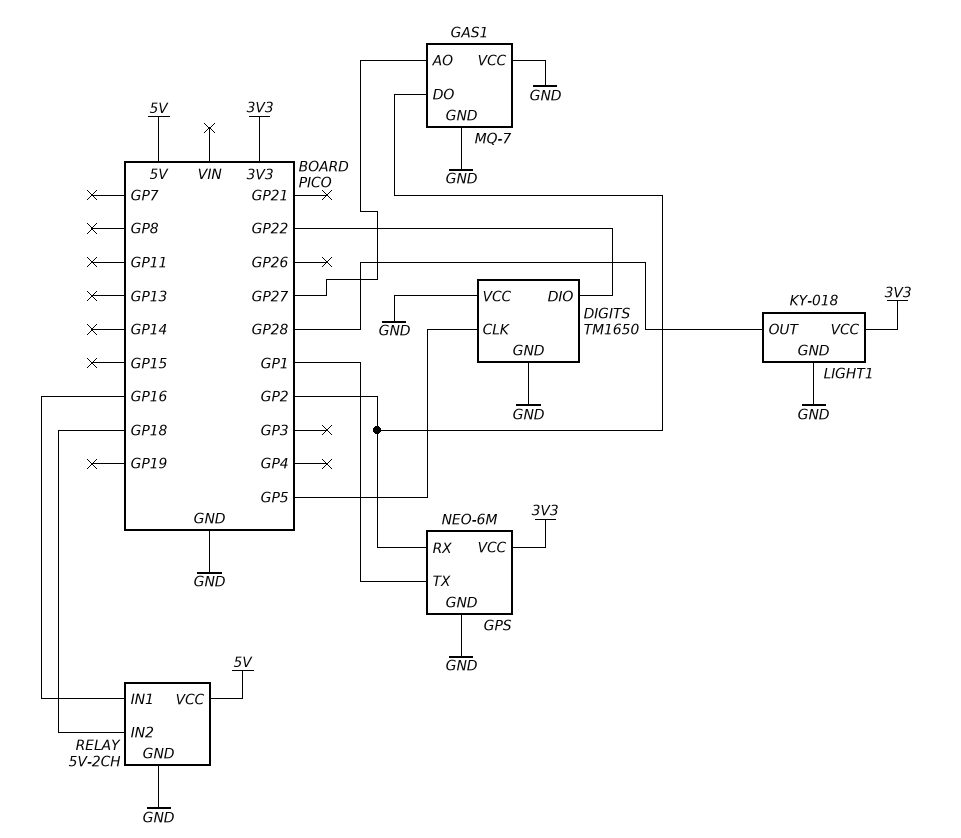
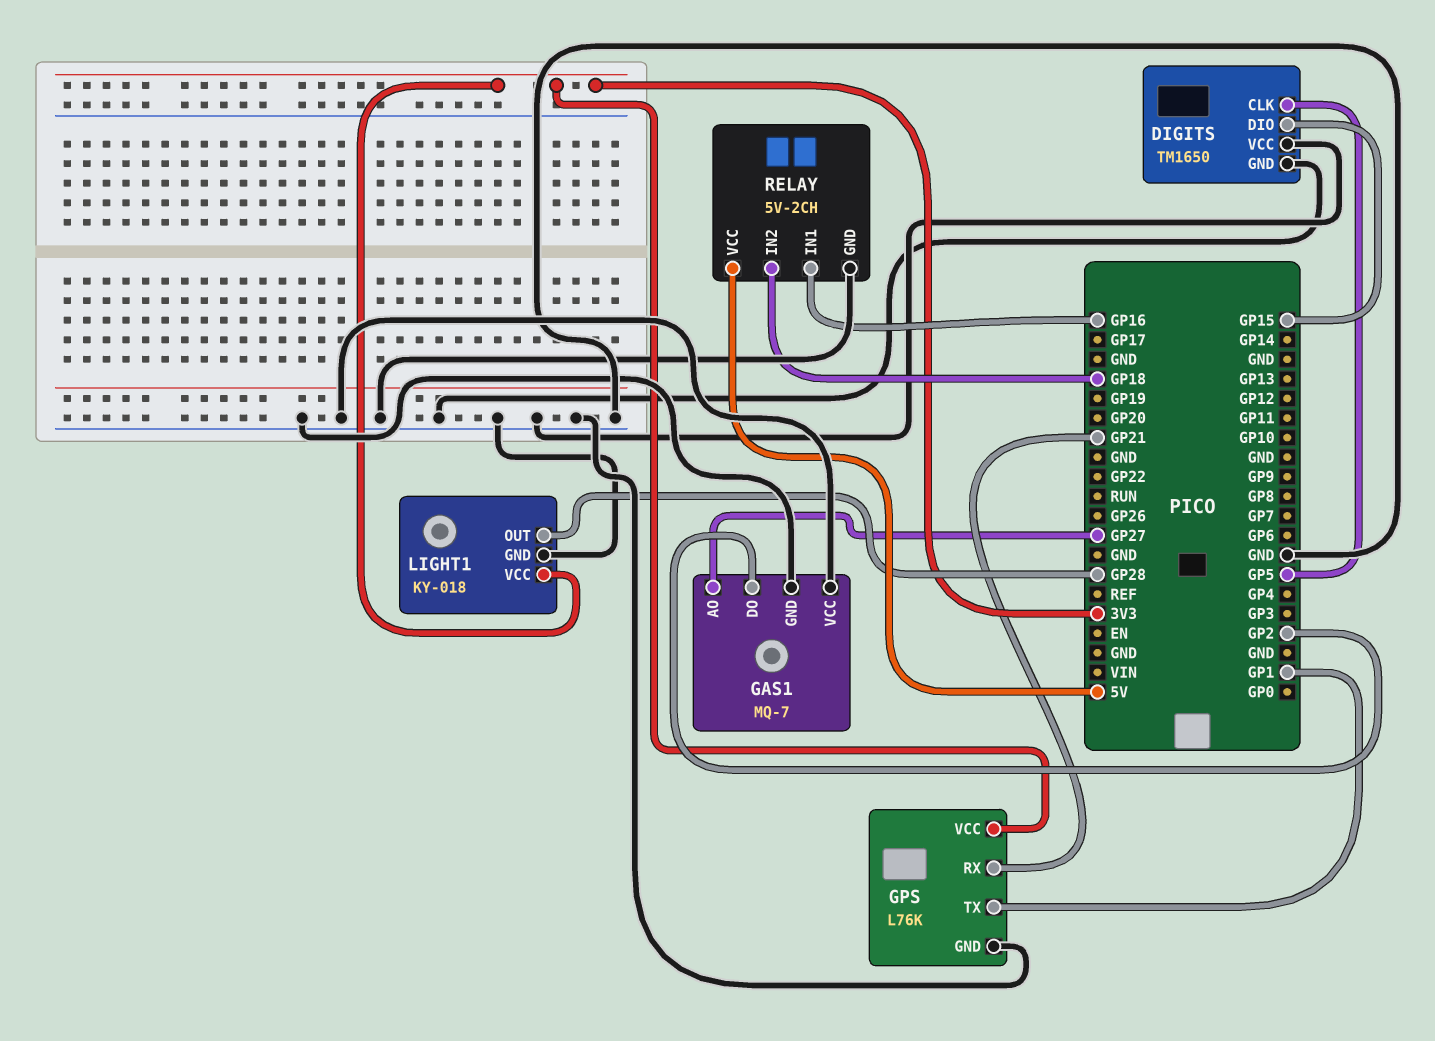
DIGITS pin DIO: GP22 -> GP15
GPS: NEO-6M -> L76K
GPS pin RX: GP2 -> GP21

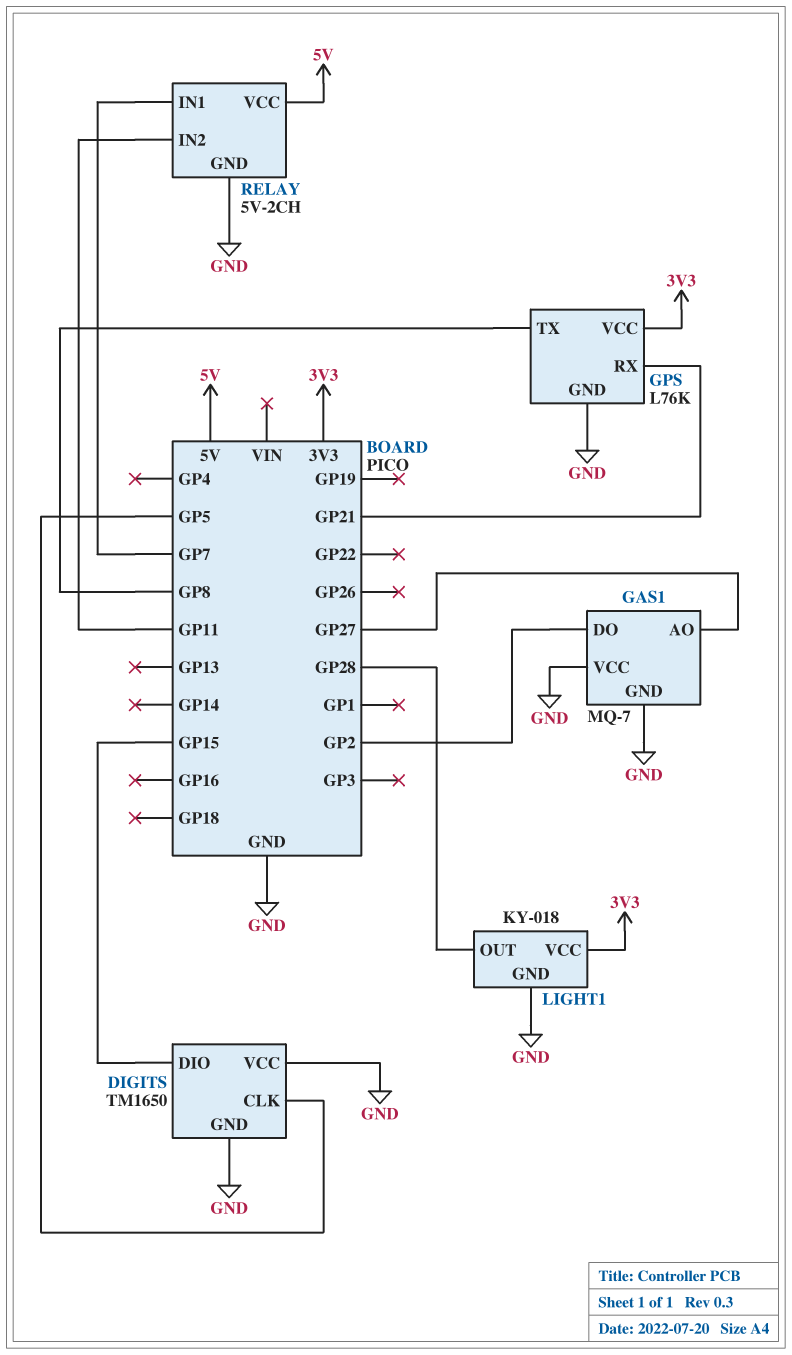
GPS pin TX: GP1 -> GP8
RELAY pin IN1: GP16 -> GP7
RELAY pin IN2: GP18 -> GP11

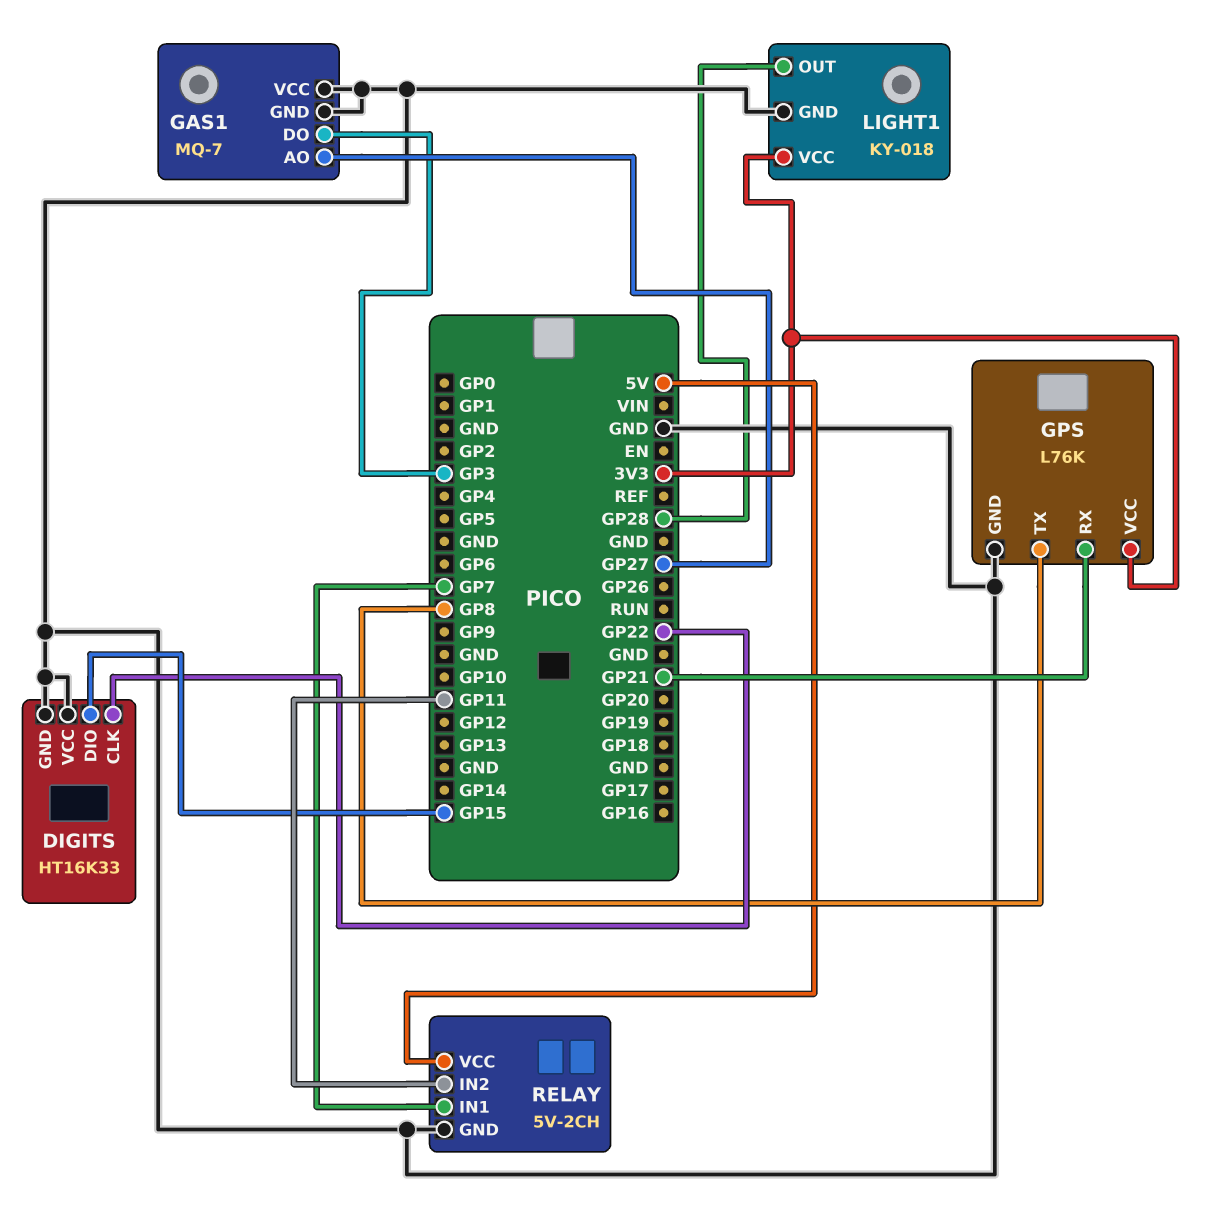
DIGITS: TM1650 -> HT16K33
DIGITS pin CLK: GP5 -> GP22
GAS1 pin DO: GP2 -> GP3

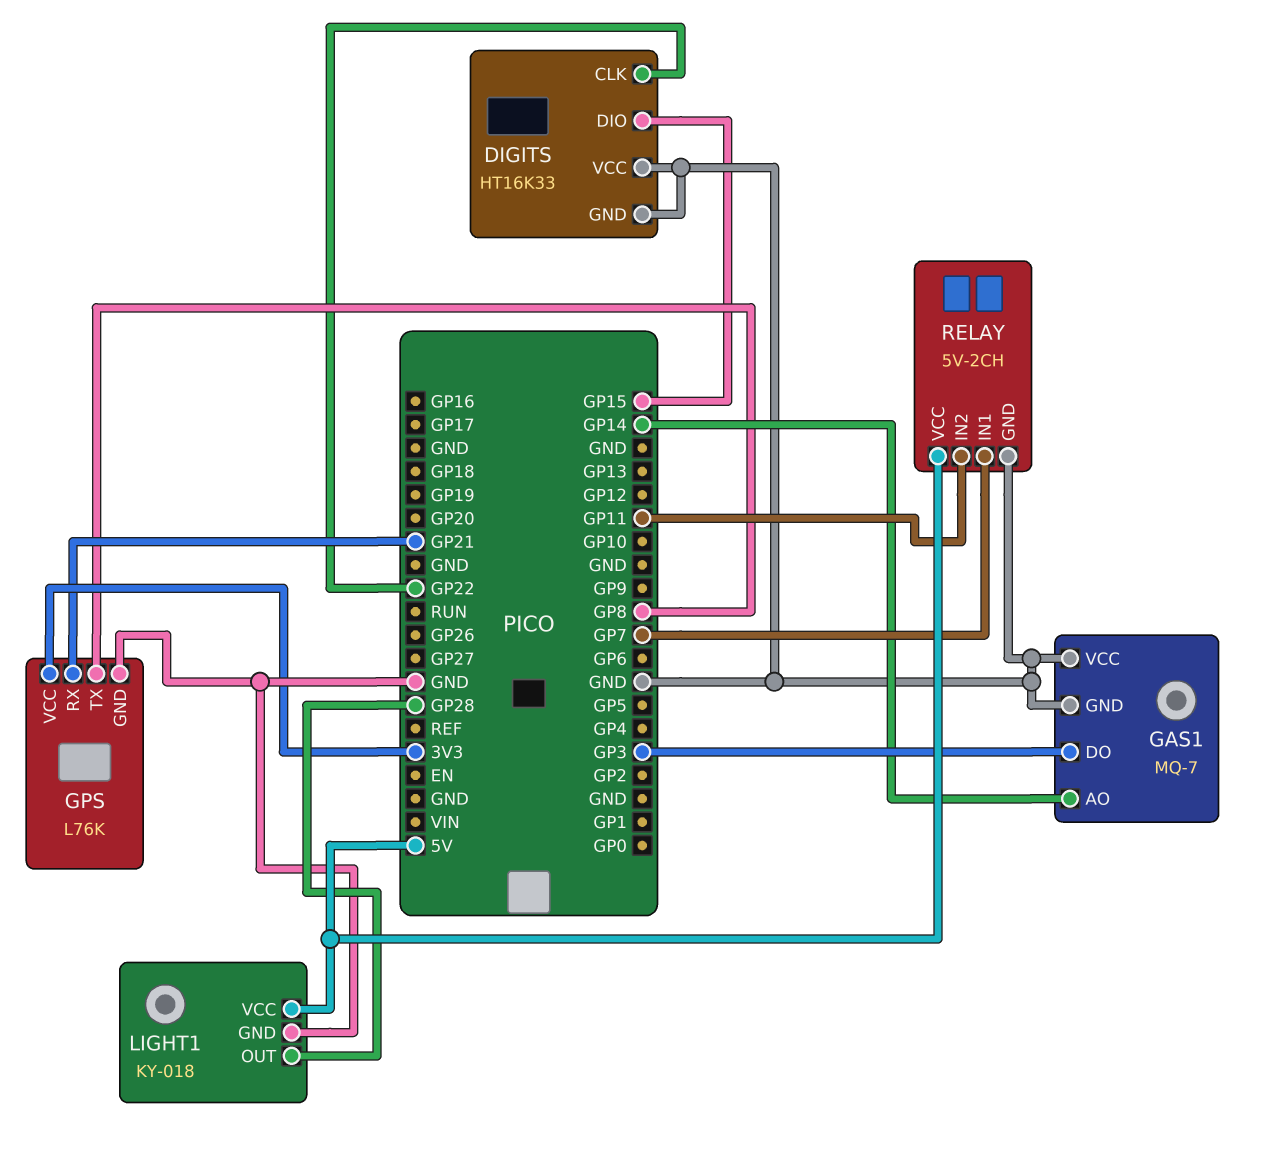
GAS1 pin AO: GP27 -> GP14
LIGHT1 pin VCC: 3V3 -> 5V

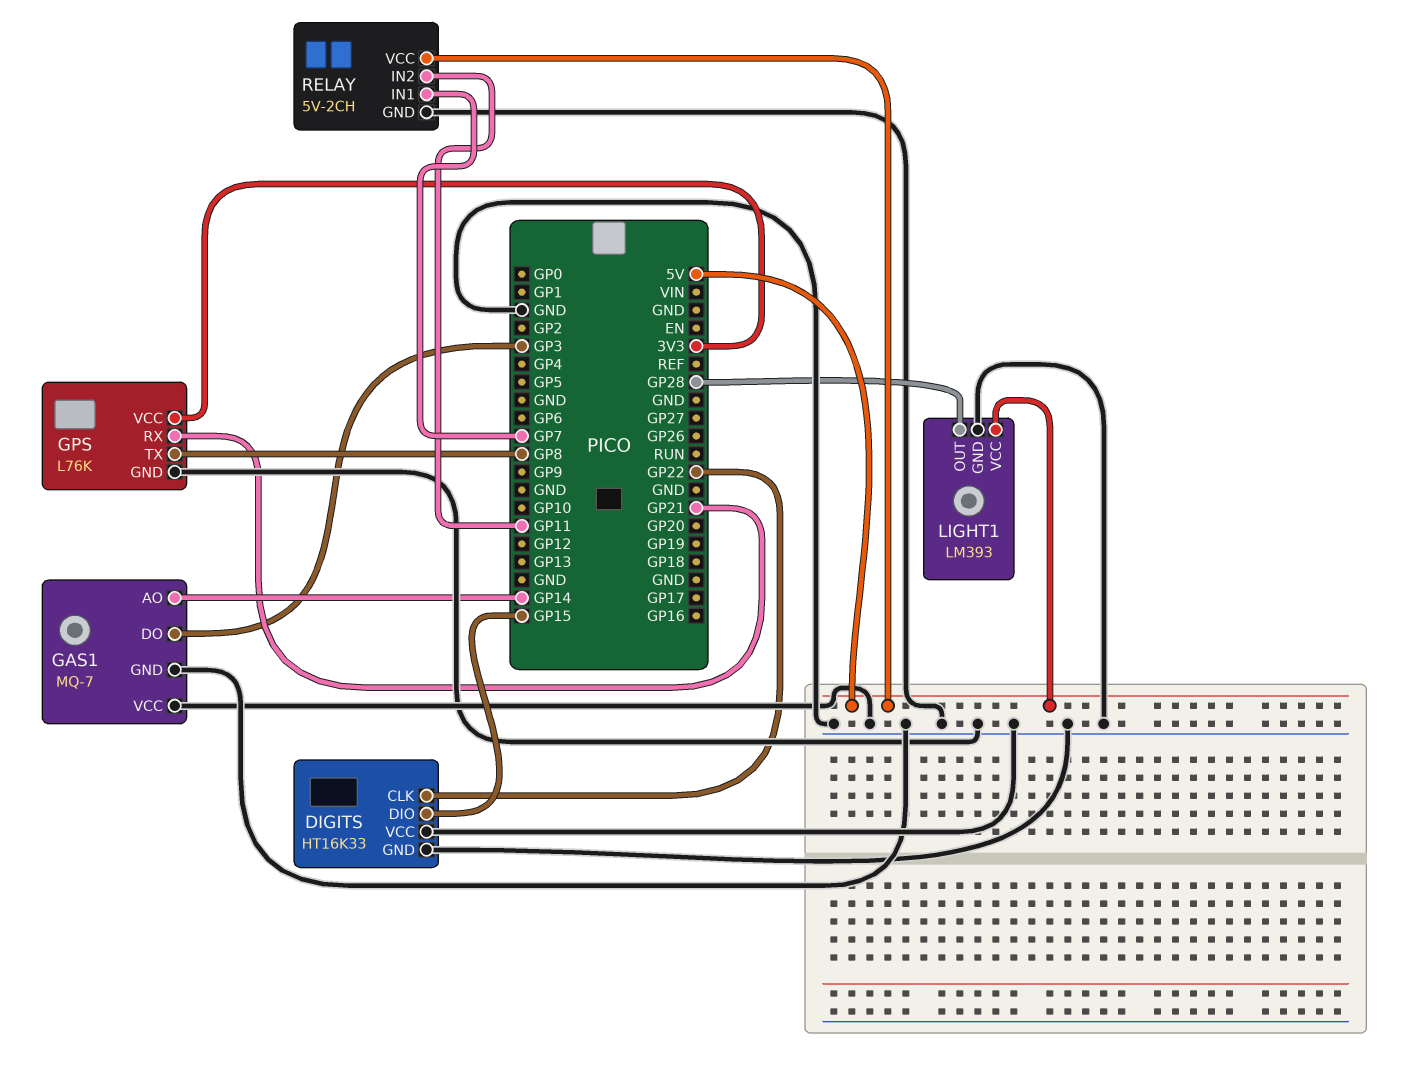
LIGHT1: KY-018 -> LM393

